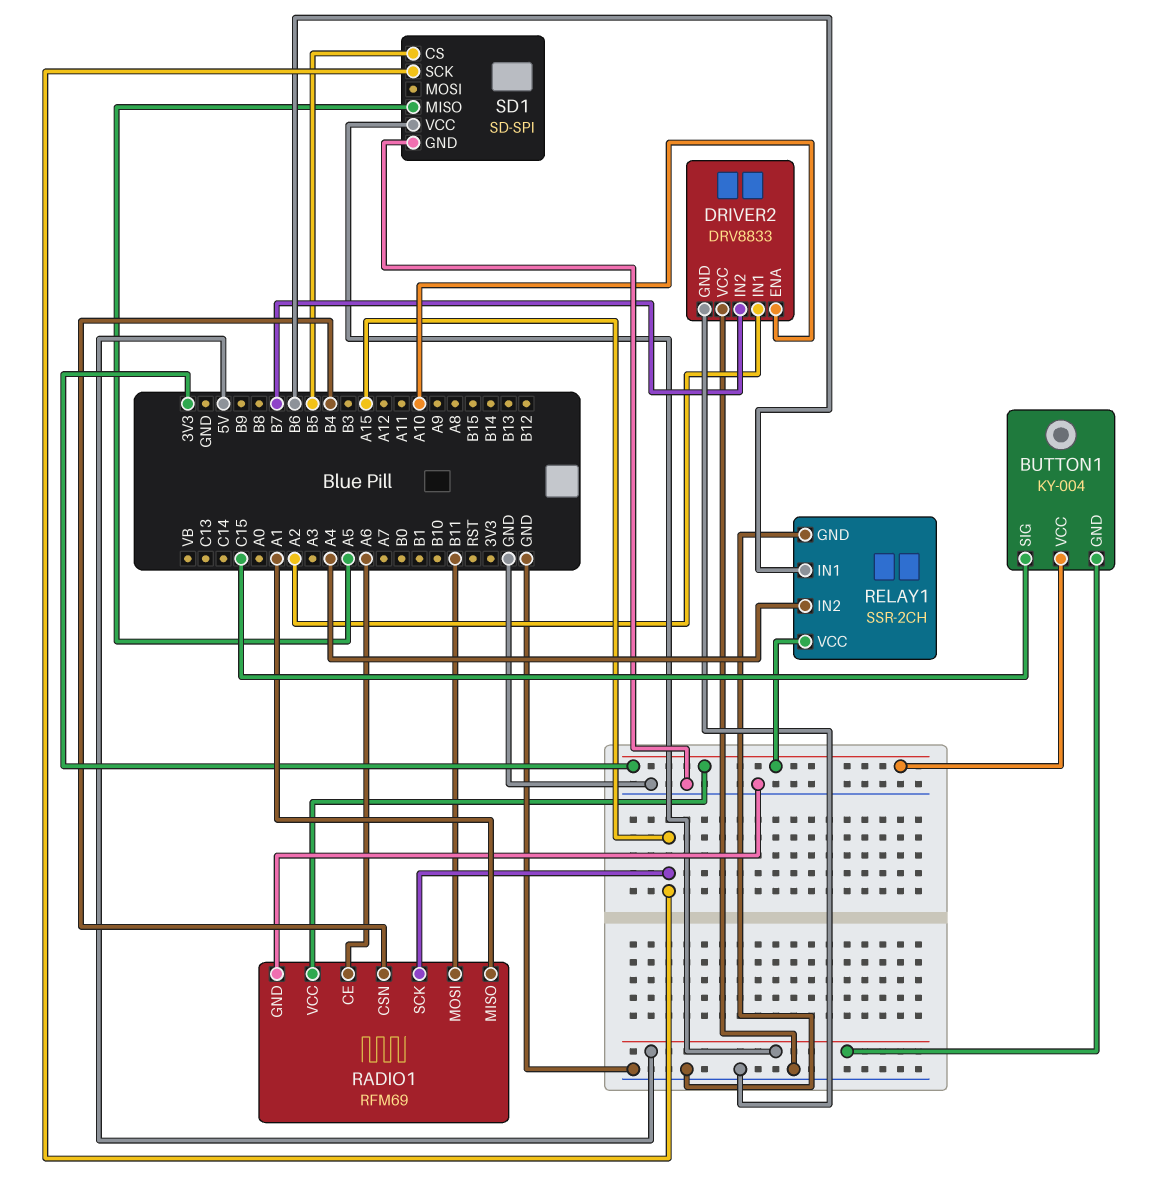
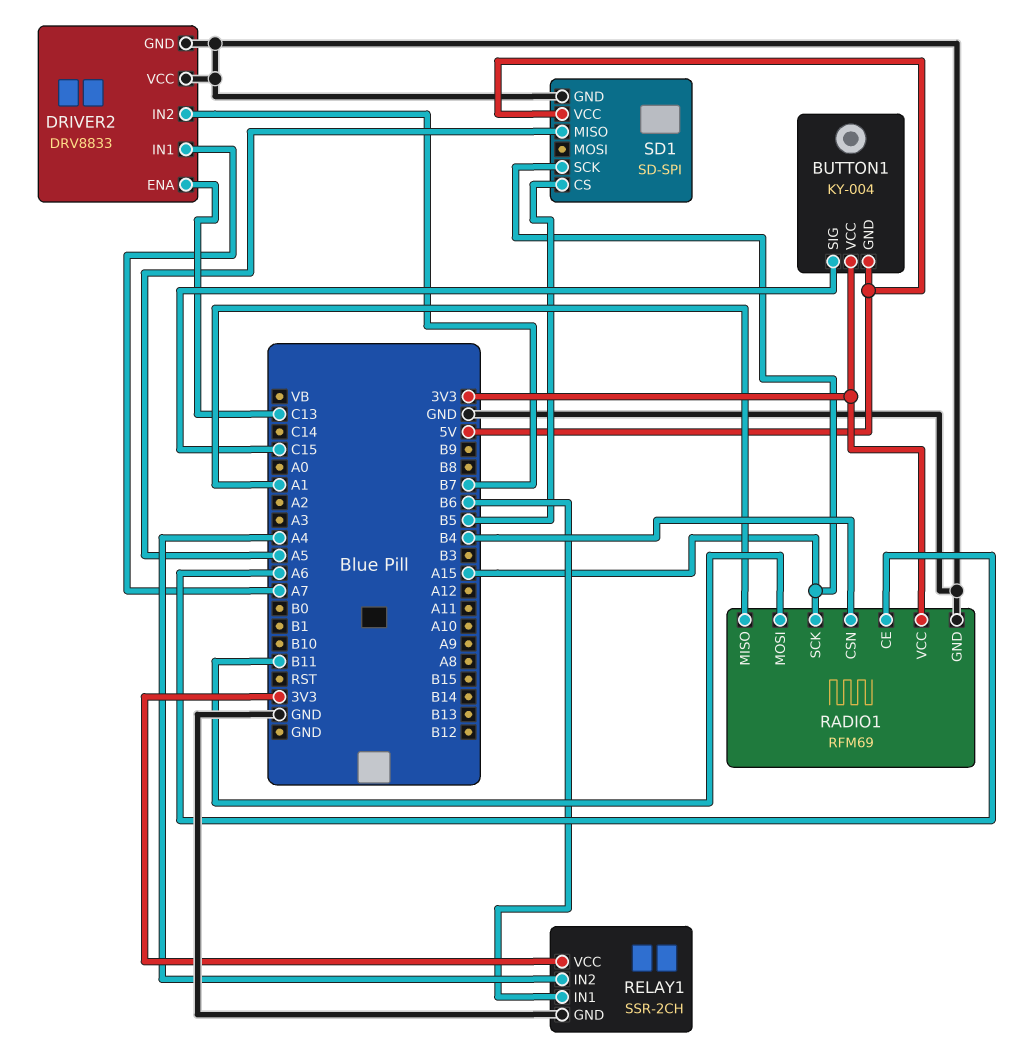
DRIVER2 pin ENA: A10 -> C13
DRIVER2 pin IN1: A2 -> A7

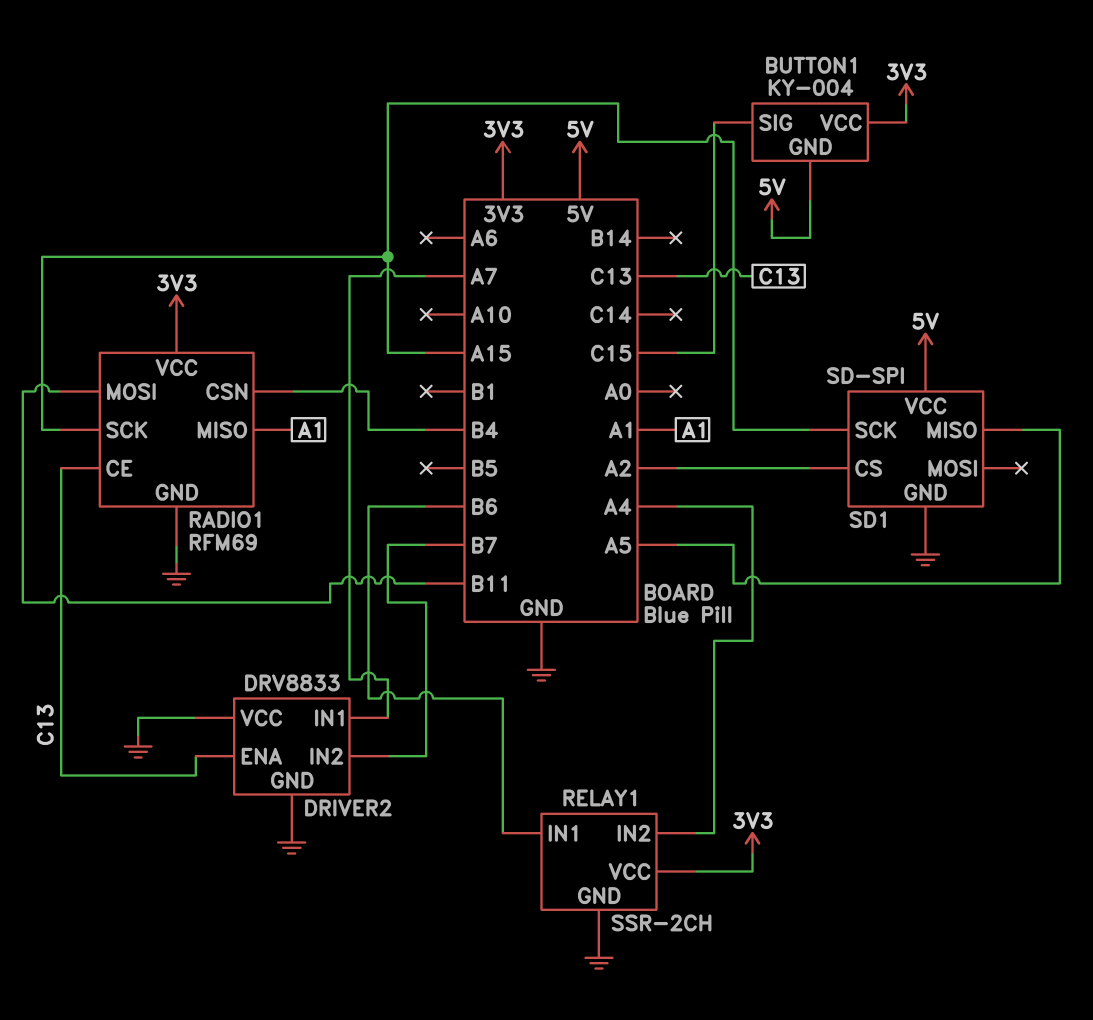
RADIO1 pin CE: A6 -> C13
SD1 pin CS: B5 -> A2

